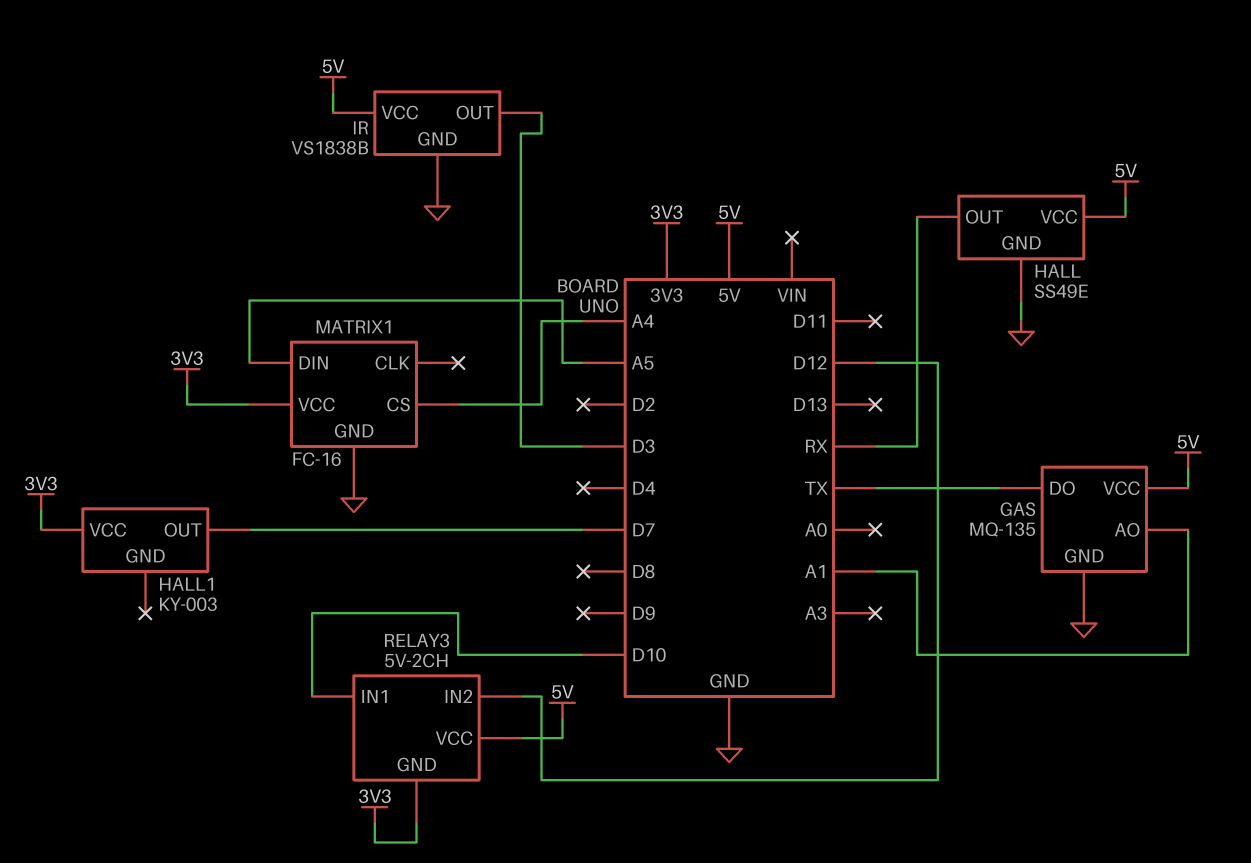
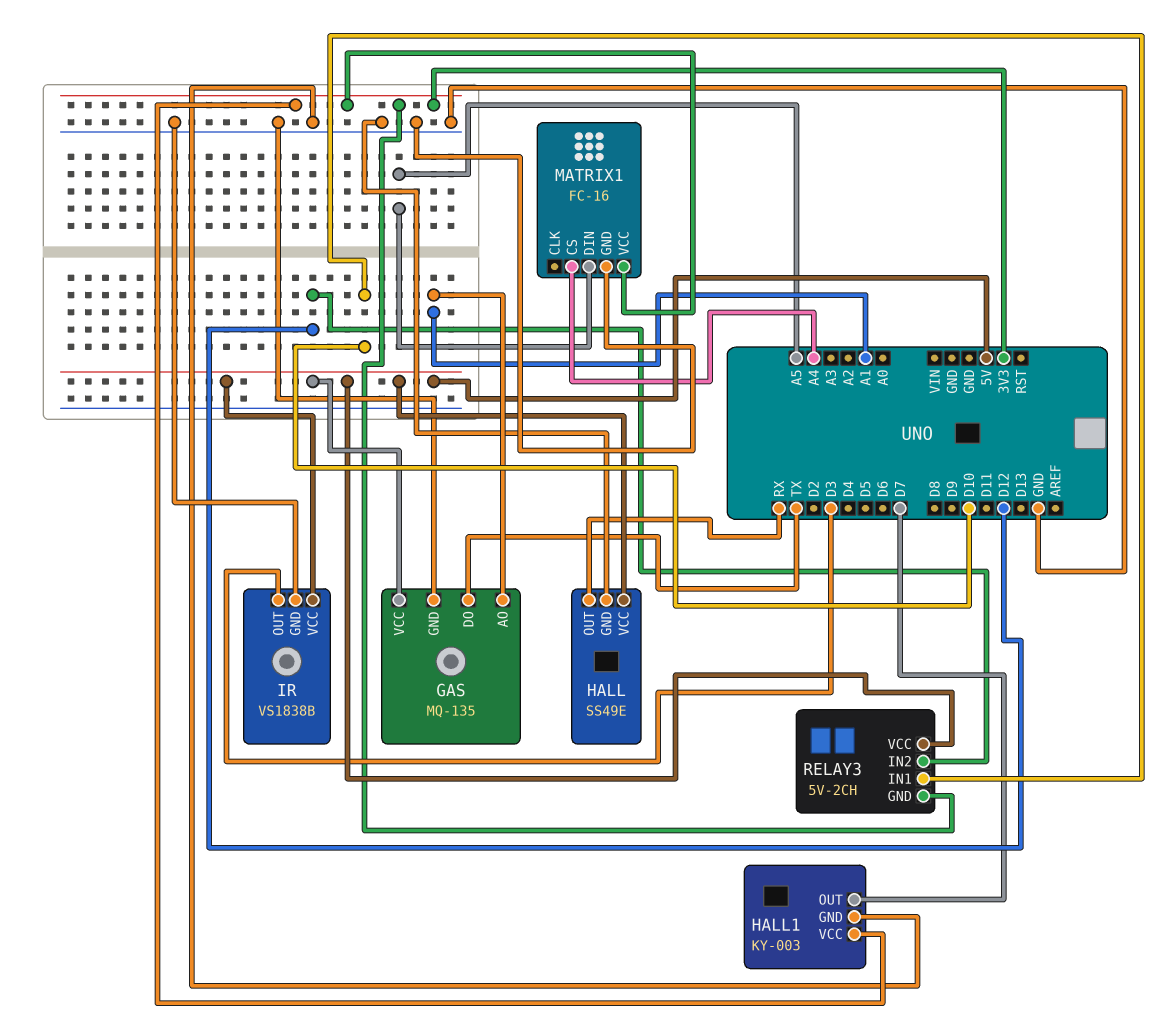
HALL1 pin GND: none -> GND

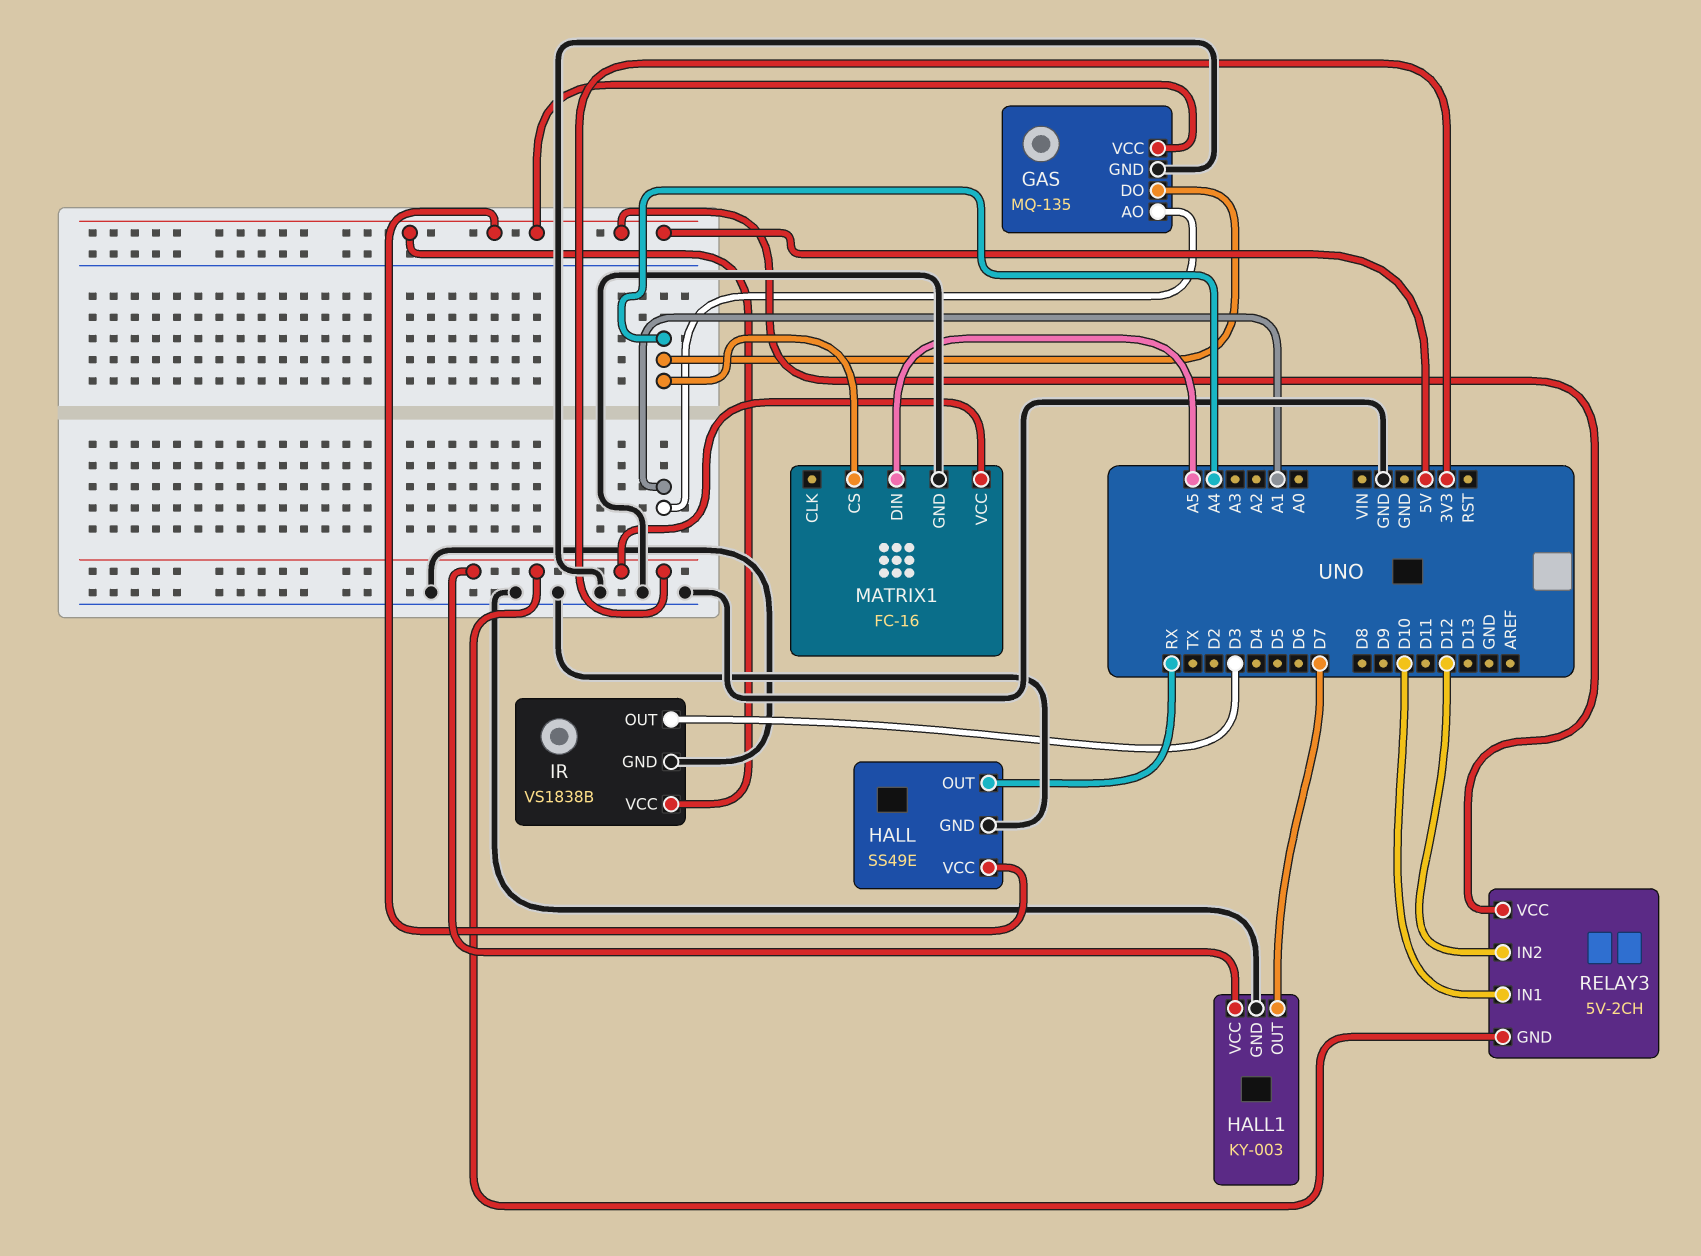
GAS pin DO: TX -> A4

